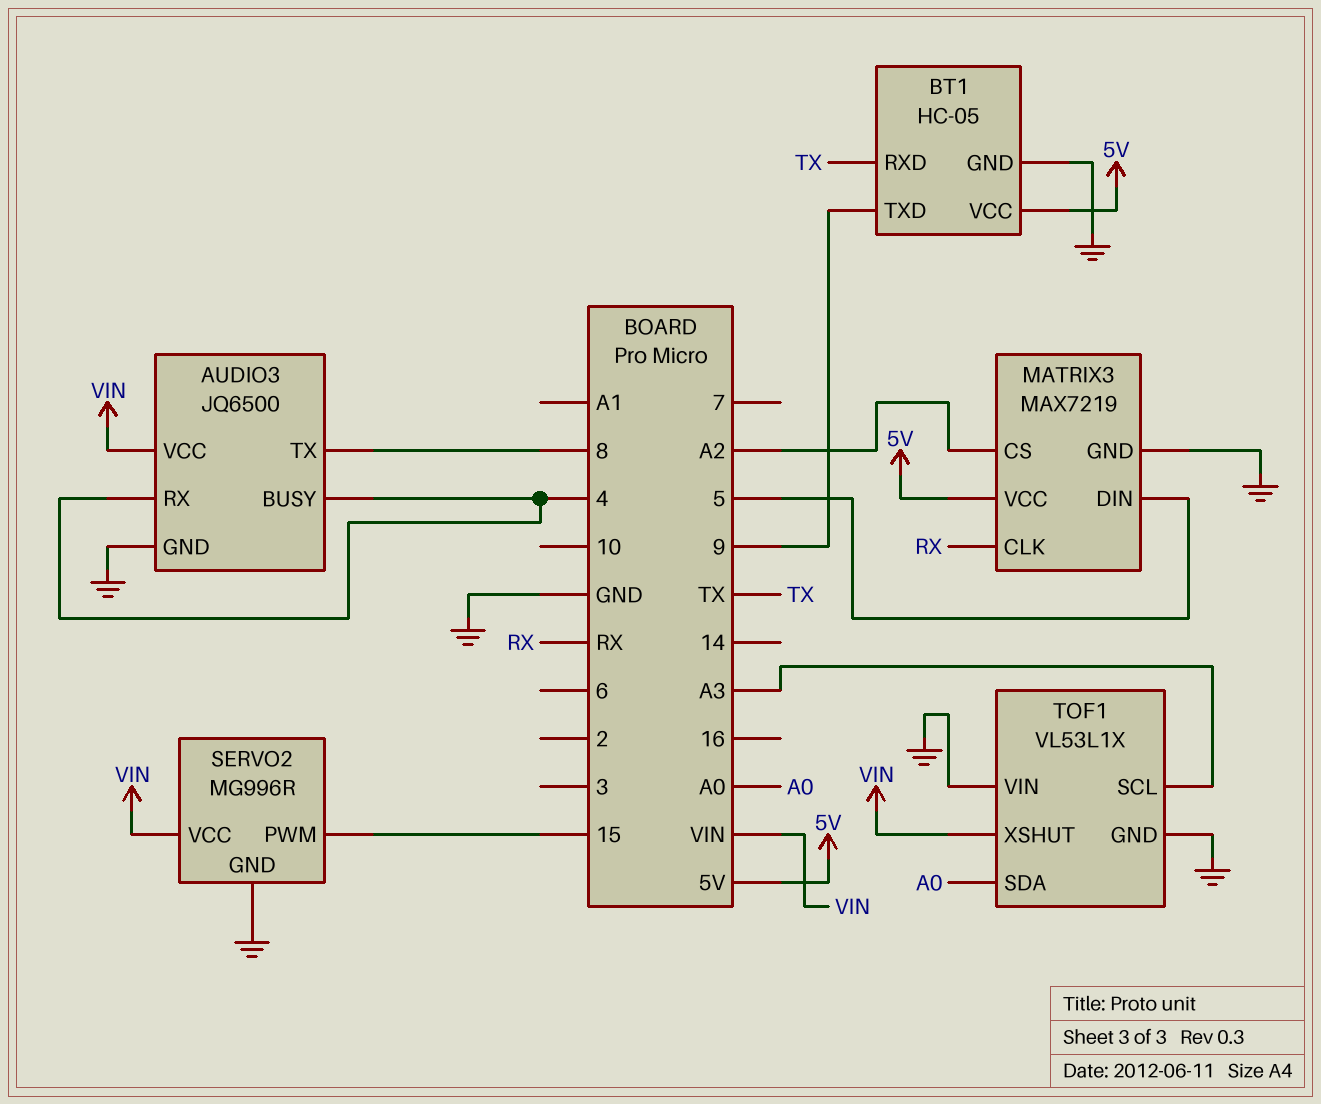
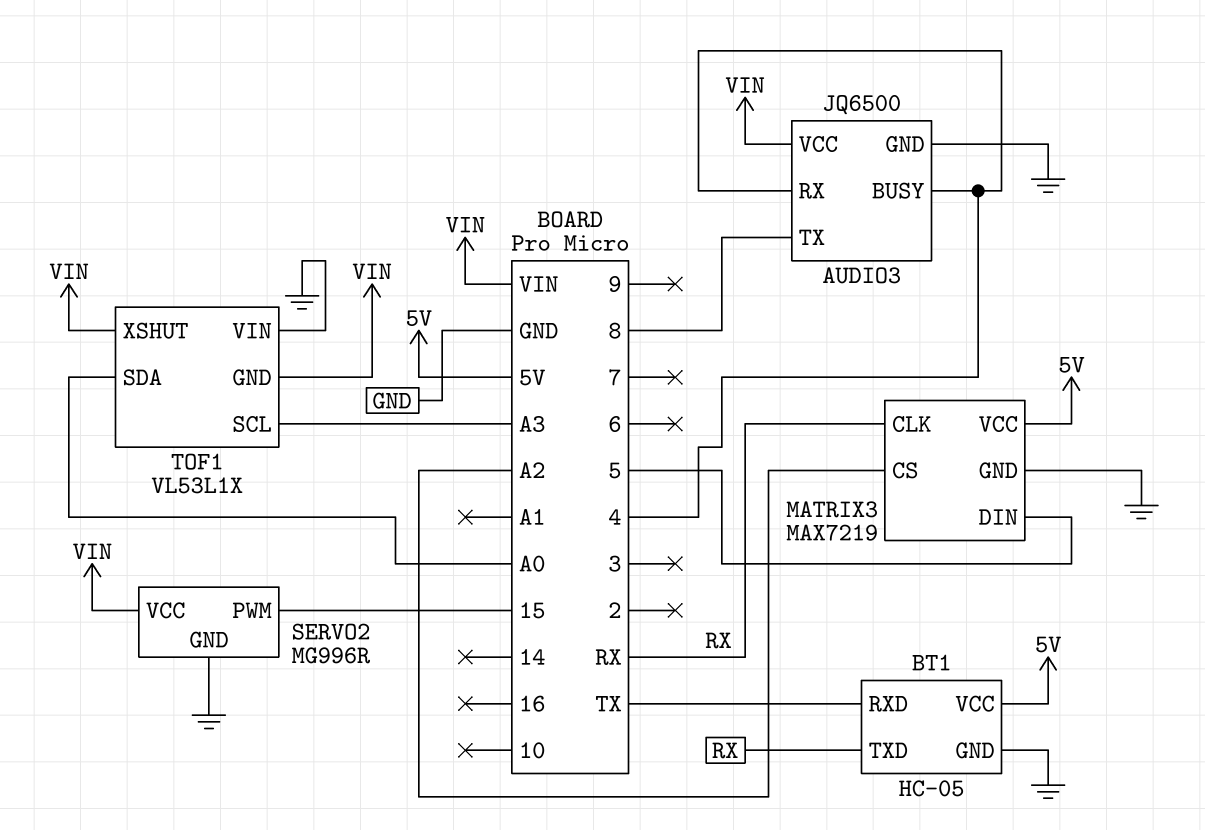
BT1 pin TXD: 9 -> RX
TOF1 pin GND: GND -> VIN

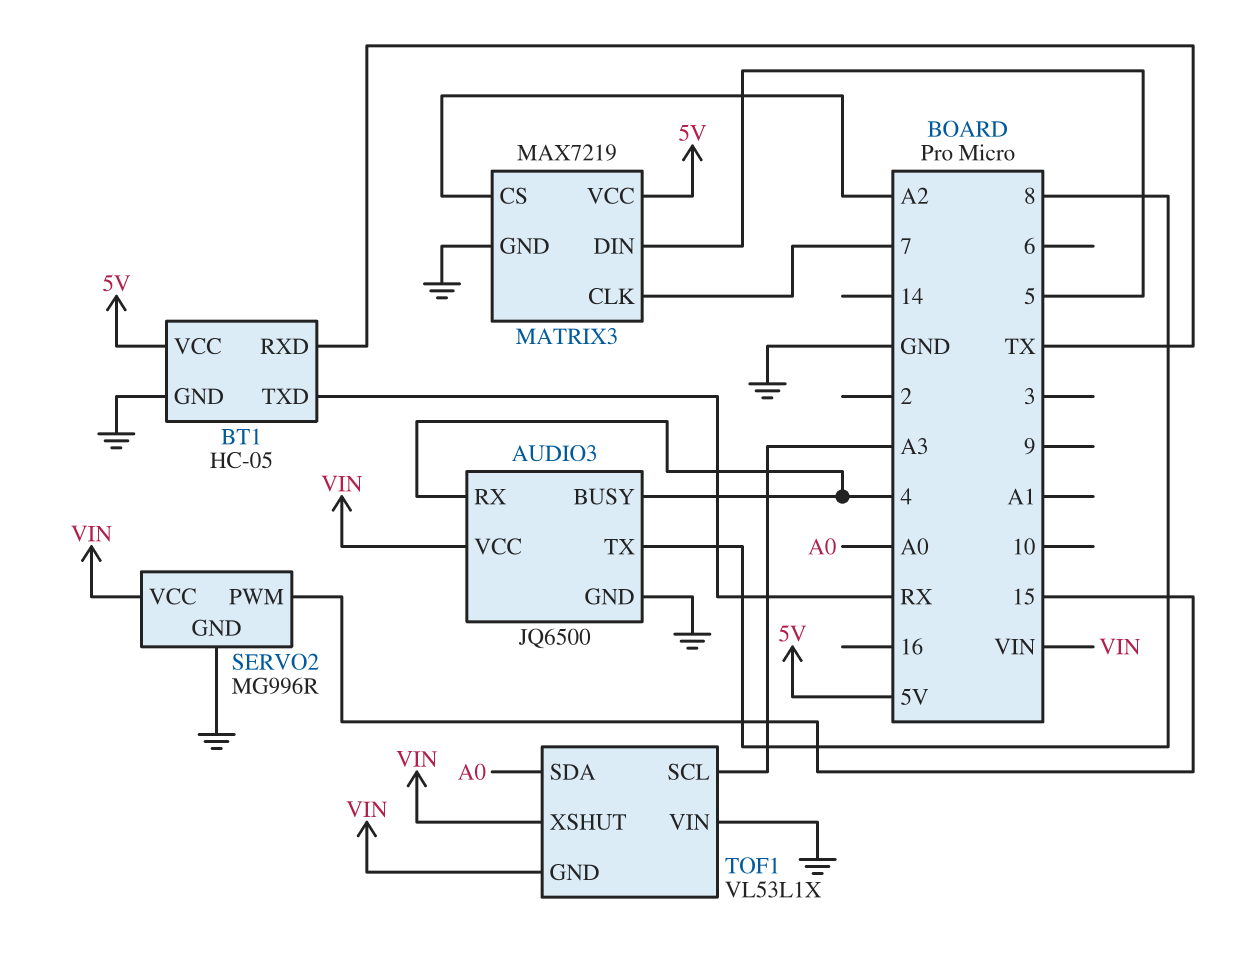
MATRIX3 pin CLK: RX -> 7

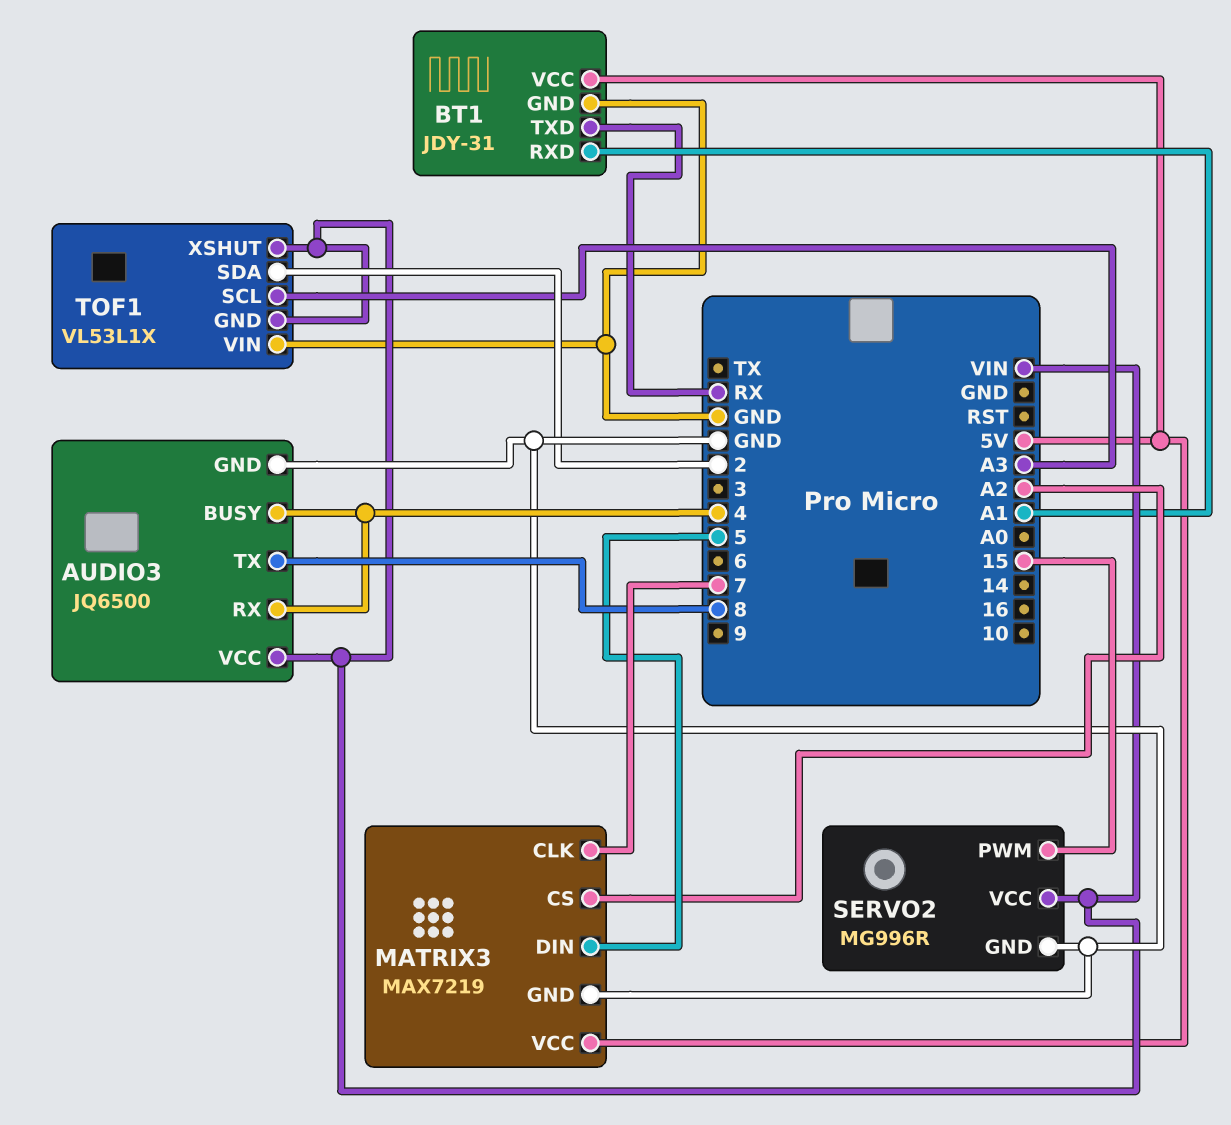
BT1: HC-05 -> JDY-31
BT1 pin RXD: TX -> A1
TOF1 pin SDA: A0 -> 2

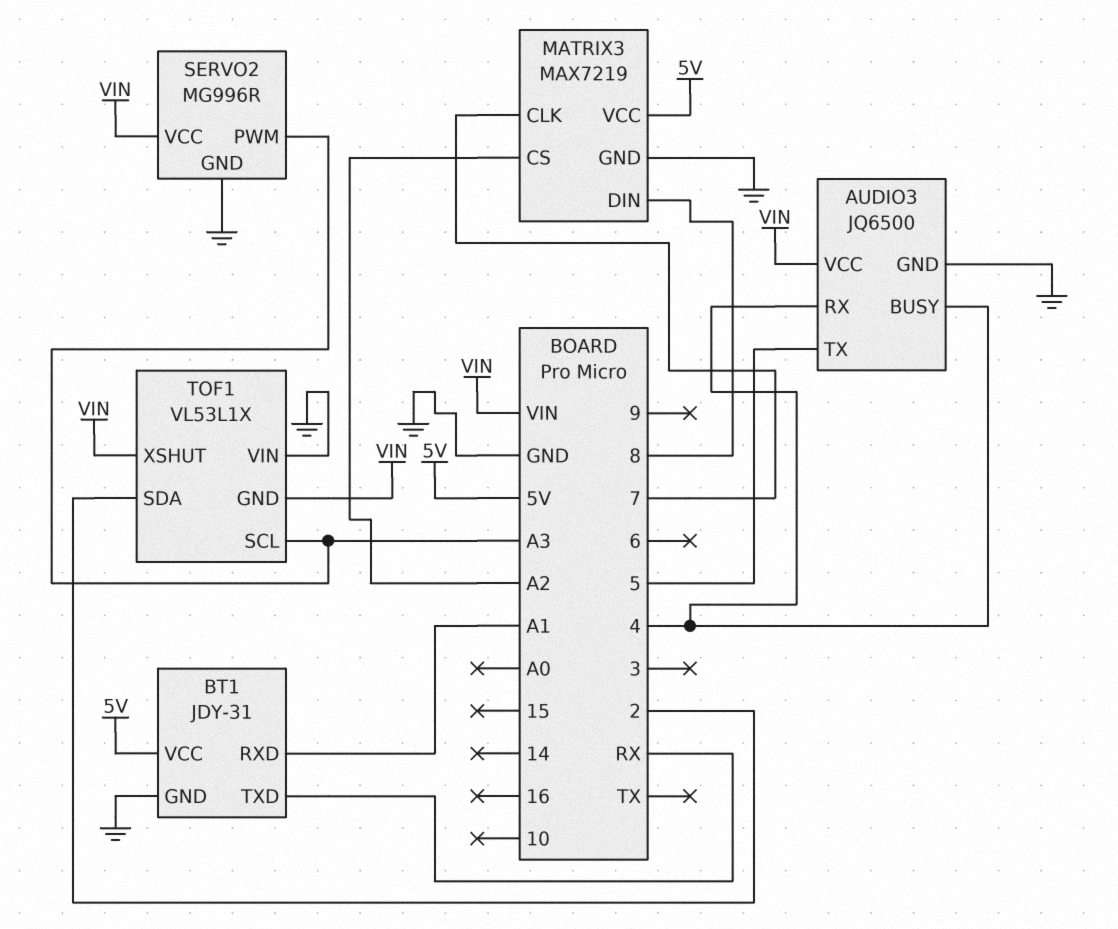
AUDIO3 pin TX: 8 -> 5
MATRIX3 pin DIN: 5 -> 8
SERVO2 pin PWM: 15 -> A3

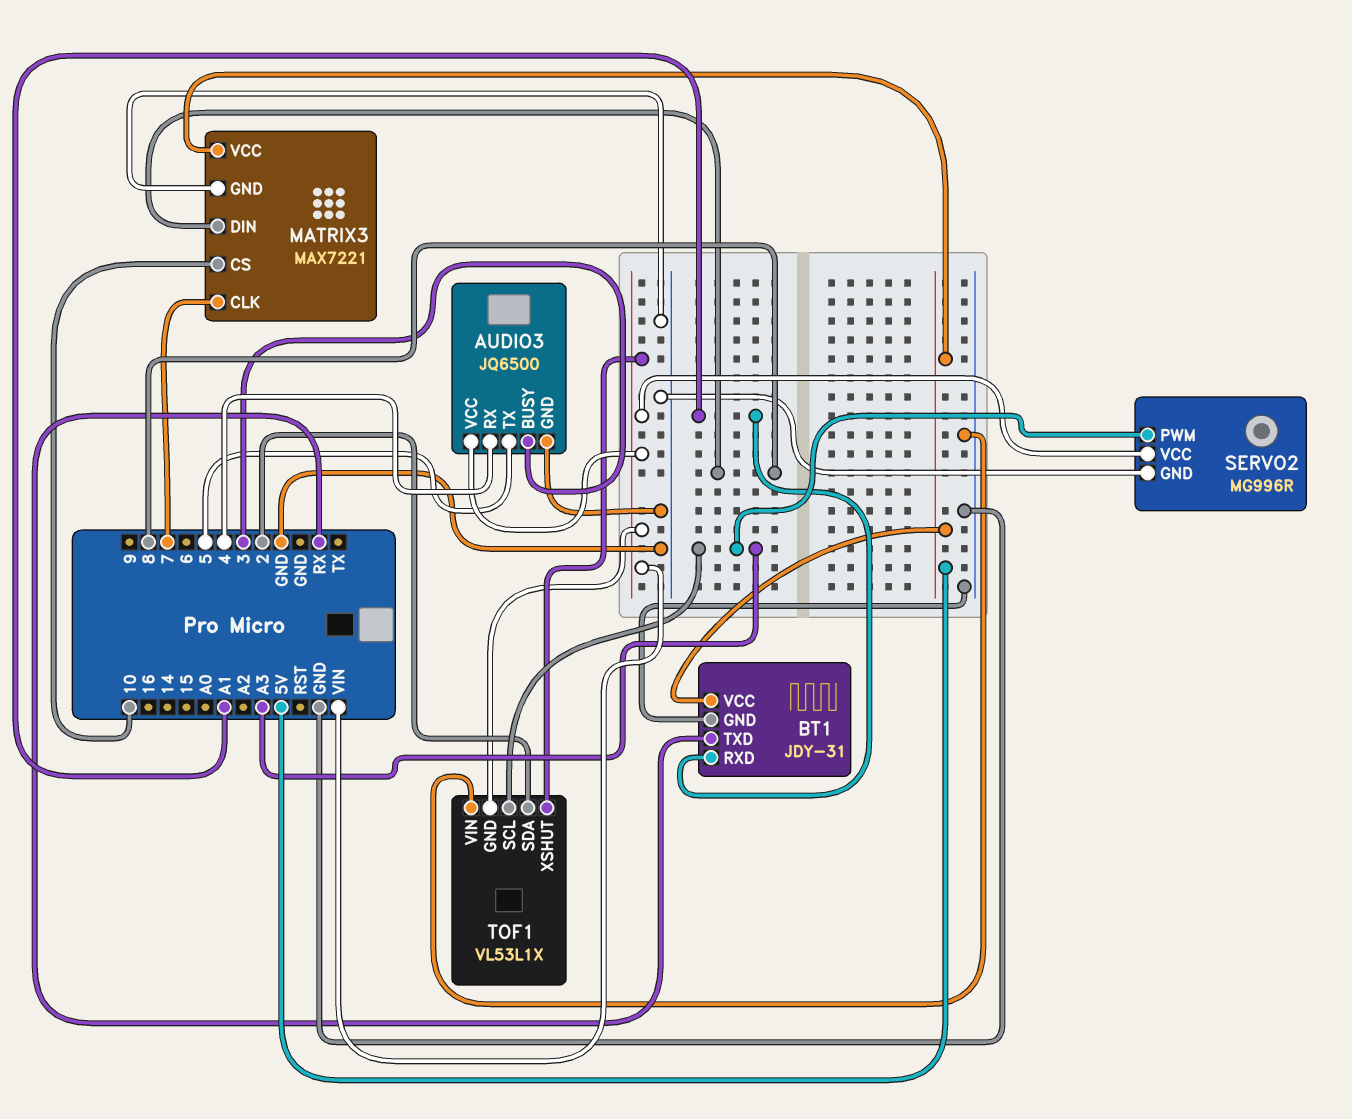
AUDIO3 pin BUSY: 4 -> 3
MATRIX3: MAX7219 -> MAX7221
MATRIX3 pin CS: A2 -> 10

